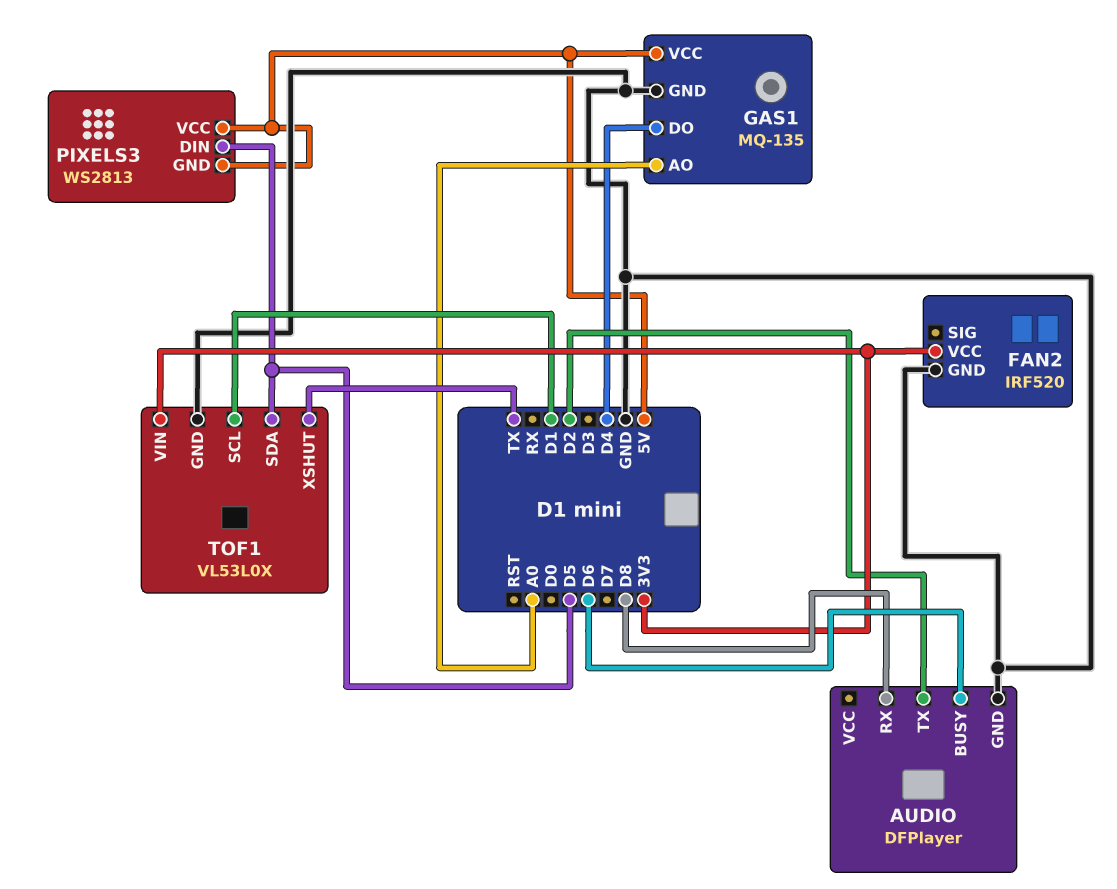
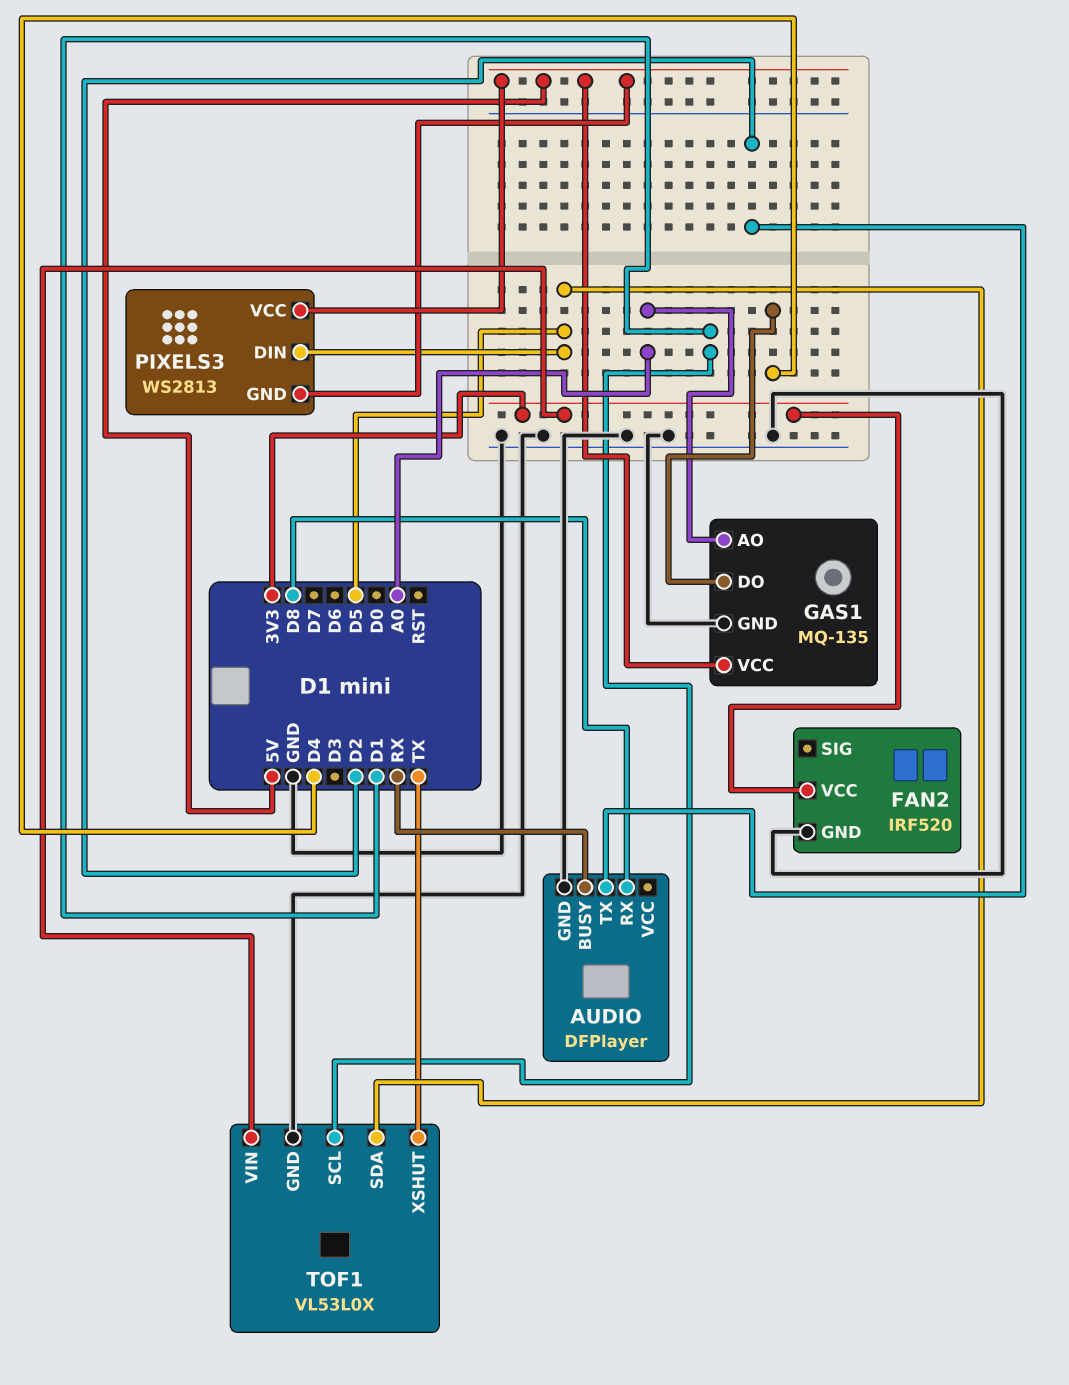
AUDIO pin BUSY: D6 -> RX

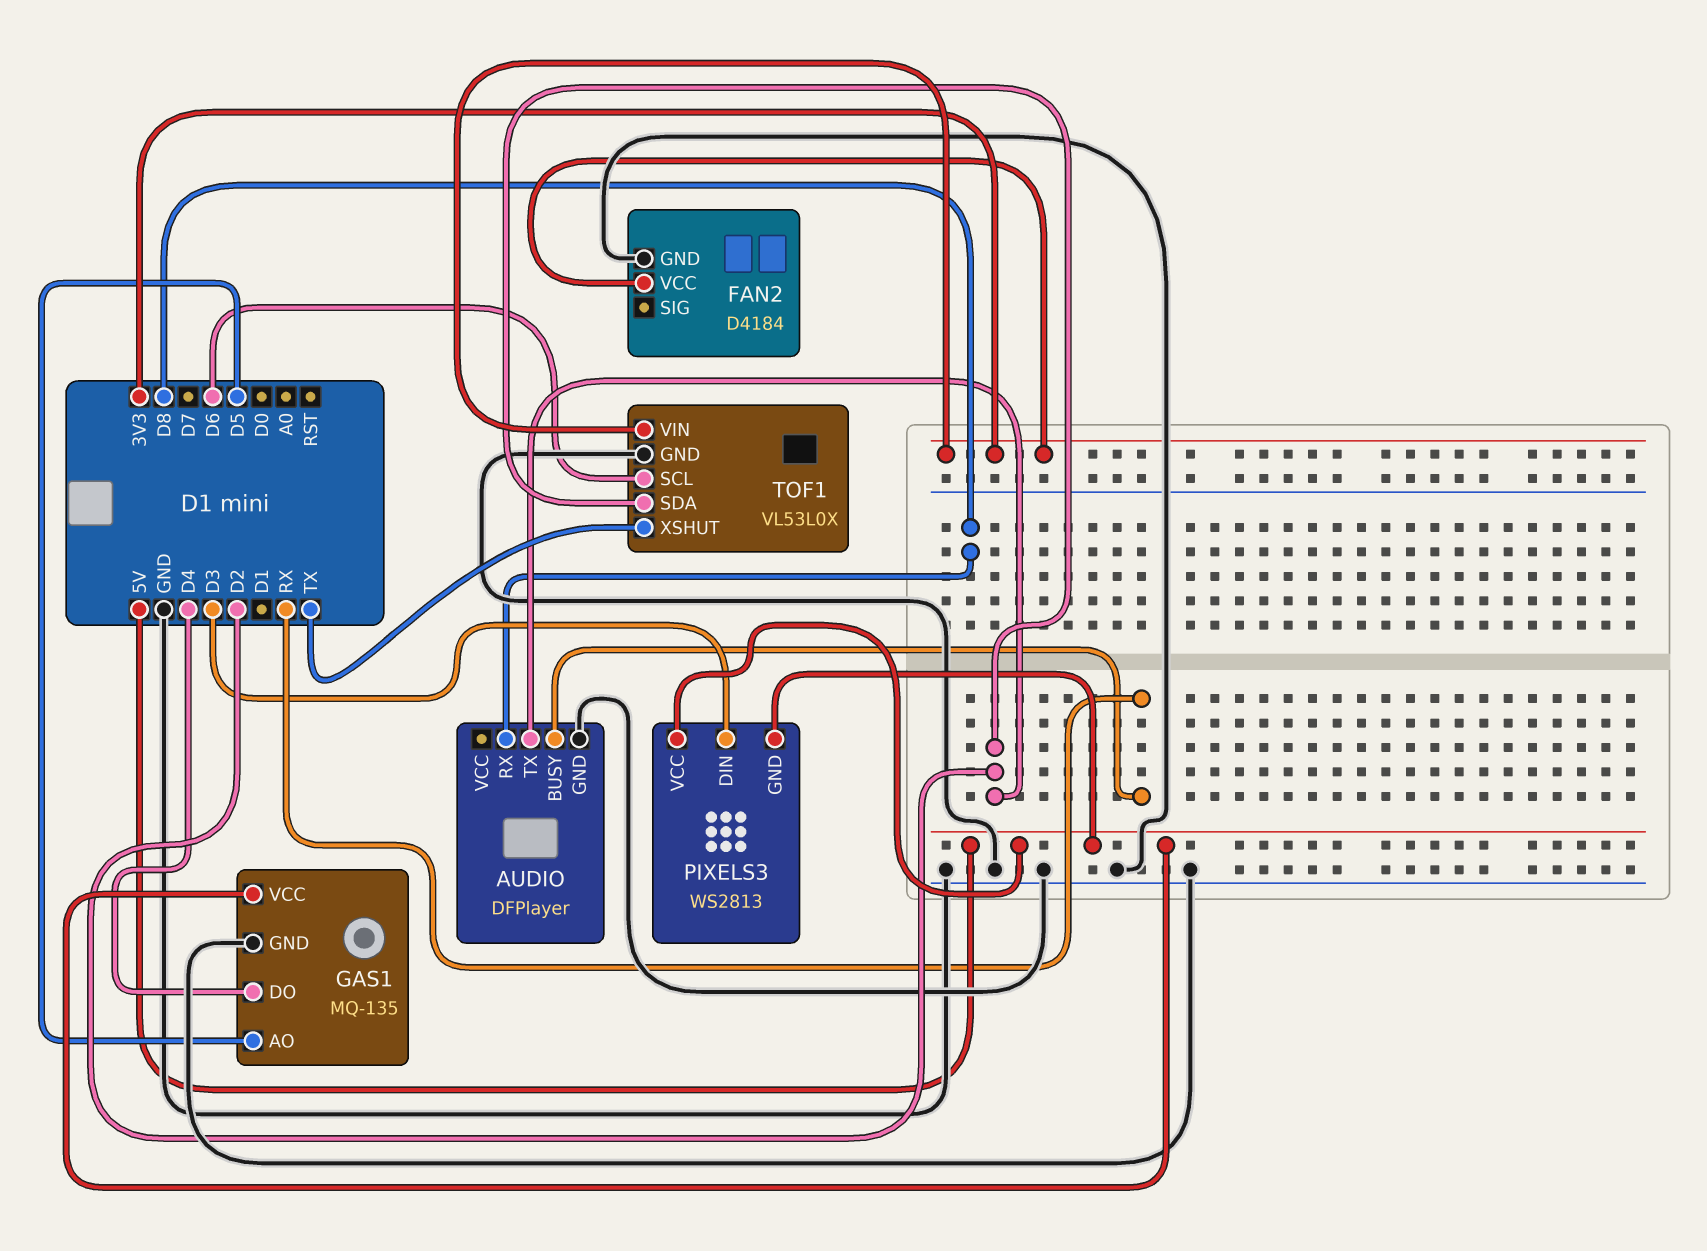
FAN2: IRF520 -> D4184
GAS1 pin AO: A0 -> D5
PIXELS3 pin DIN: D5 -> D3
TOF1 pin SCL: D1 -> D6
TOF1 pin SDA: D5 -> D2

